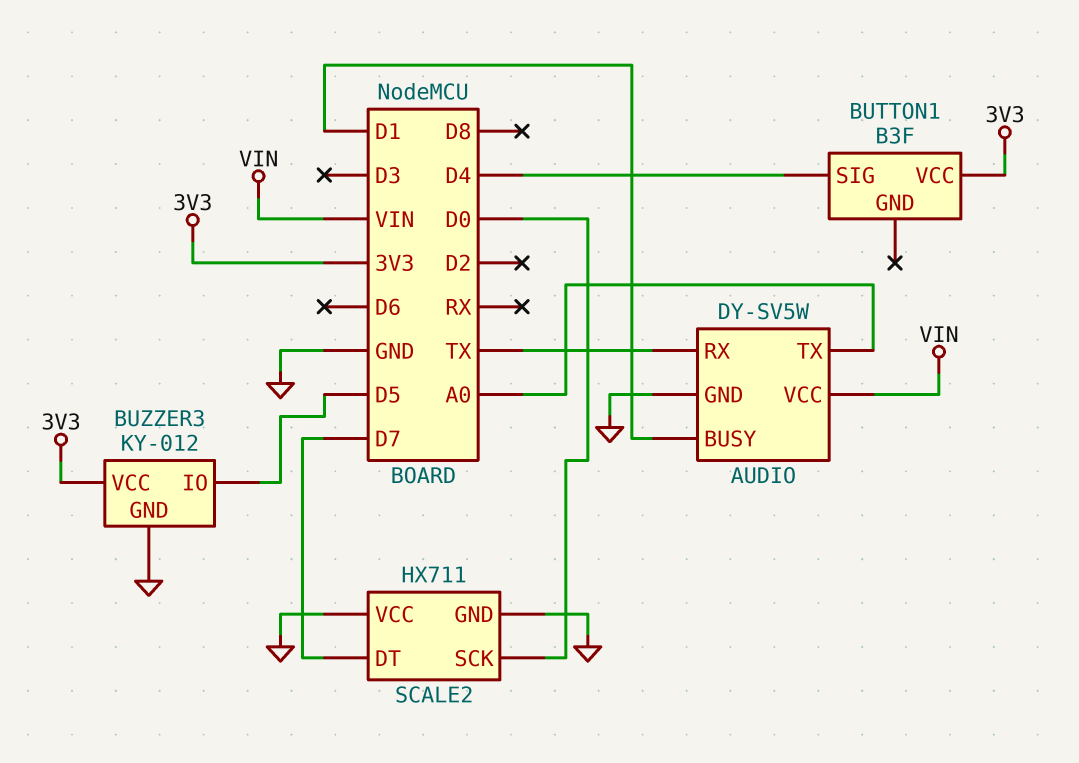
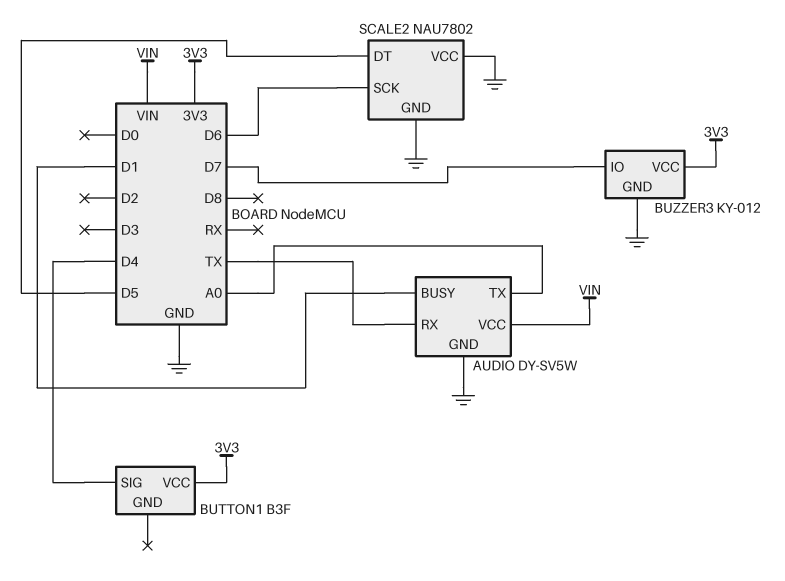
BUZZER3 pin IO: D5 -> D7
SCALE2: HX711 -> NAU7802
SCALE2 pin DT: D7 -> D5
SCALE2 pin SCK: D0 -> D6

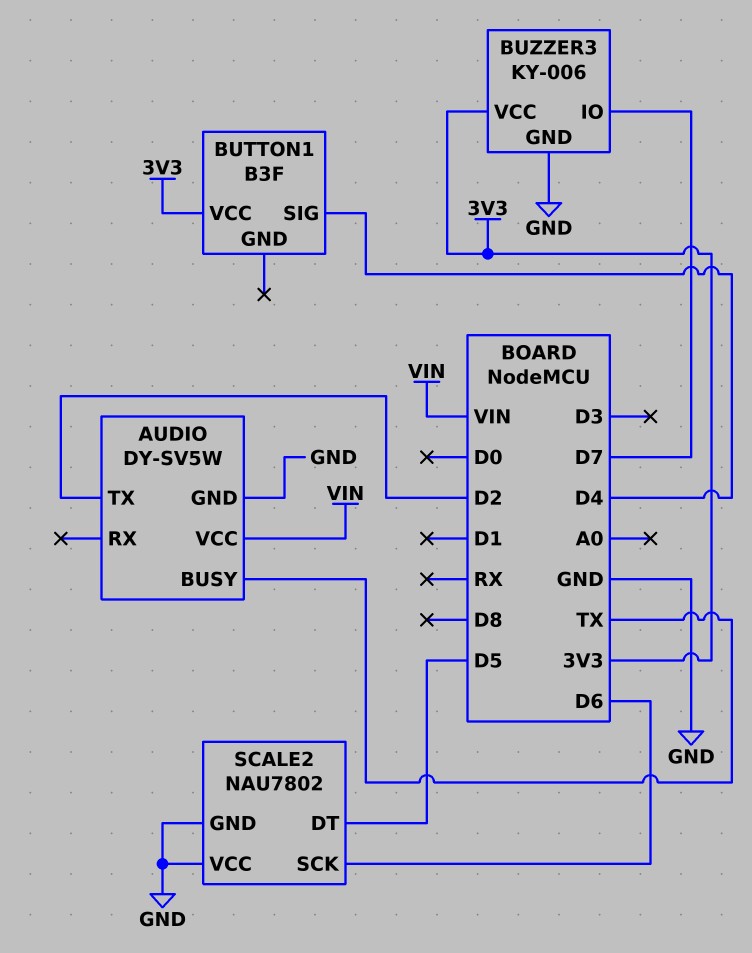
AUDIO pin BUSY: D1 -> TX
AUDIO pin RX: TX -> none
AUDIO pin TX: A0 -> D2
BUZZER3: KY-012 -> KY-006

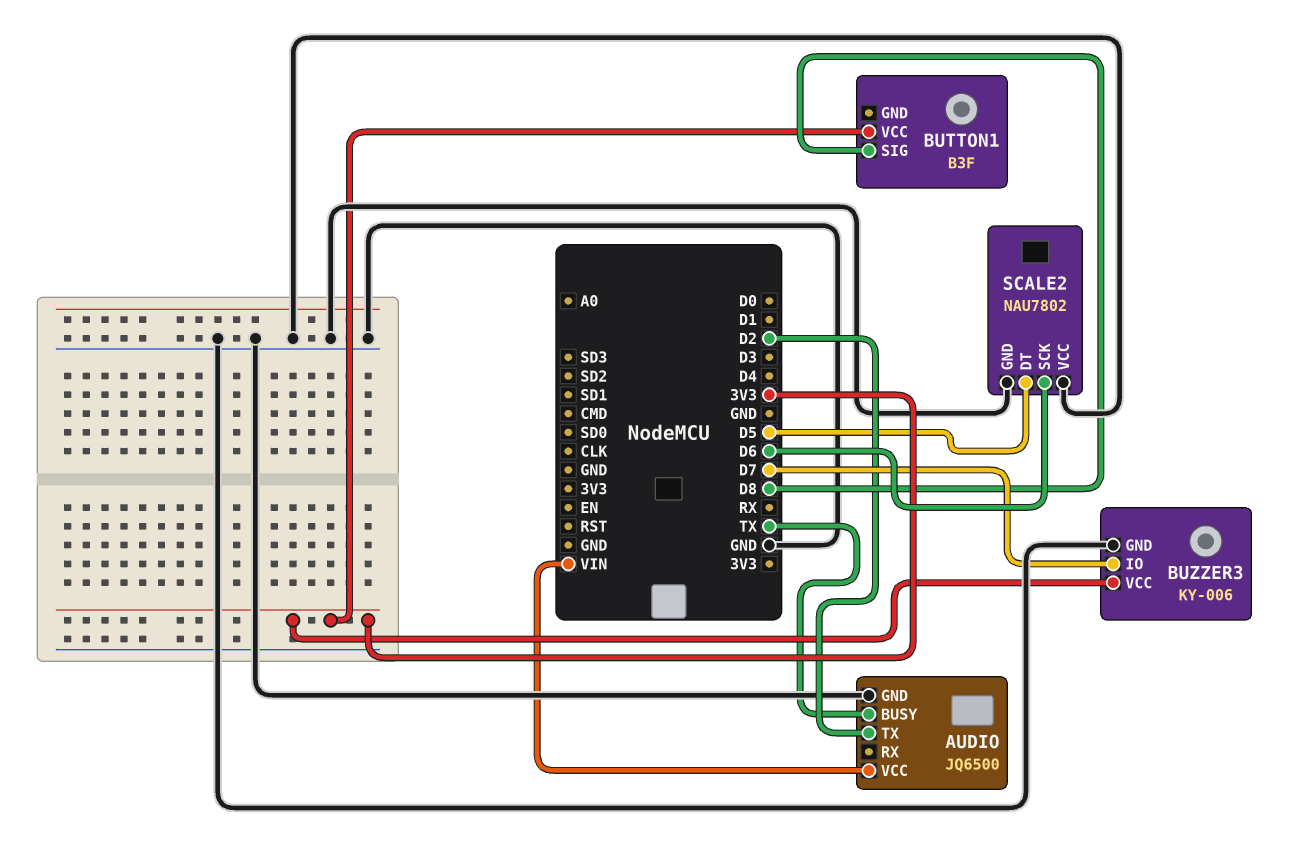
AUDIO: DY-SV5W -> JQ6500
BUTTON1 pin SIG: D4 -> D8

